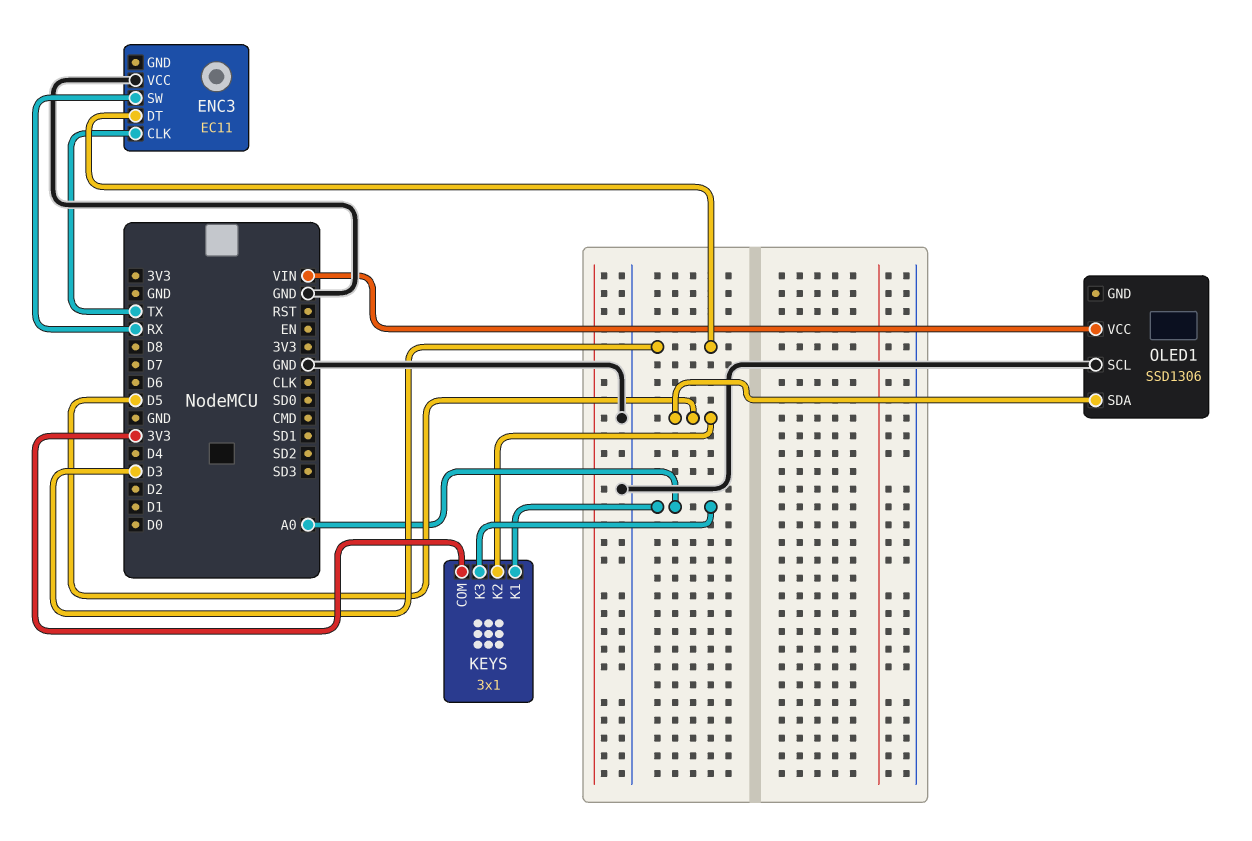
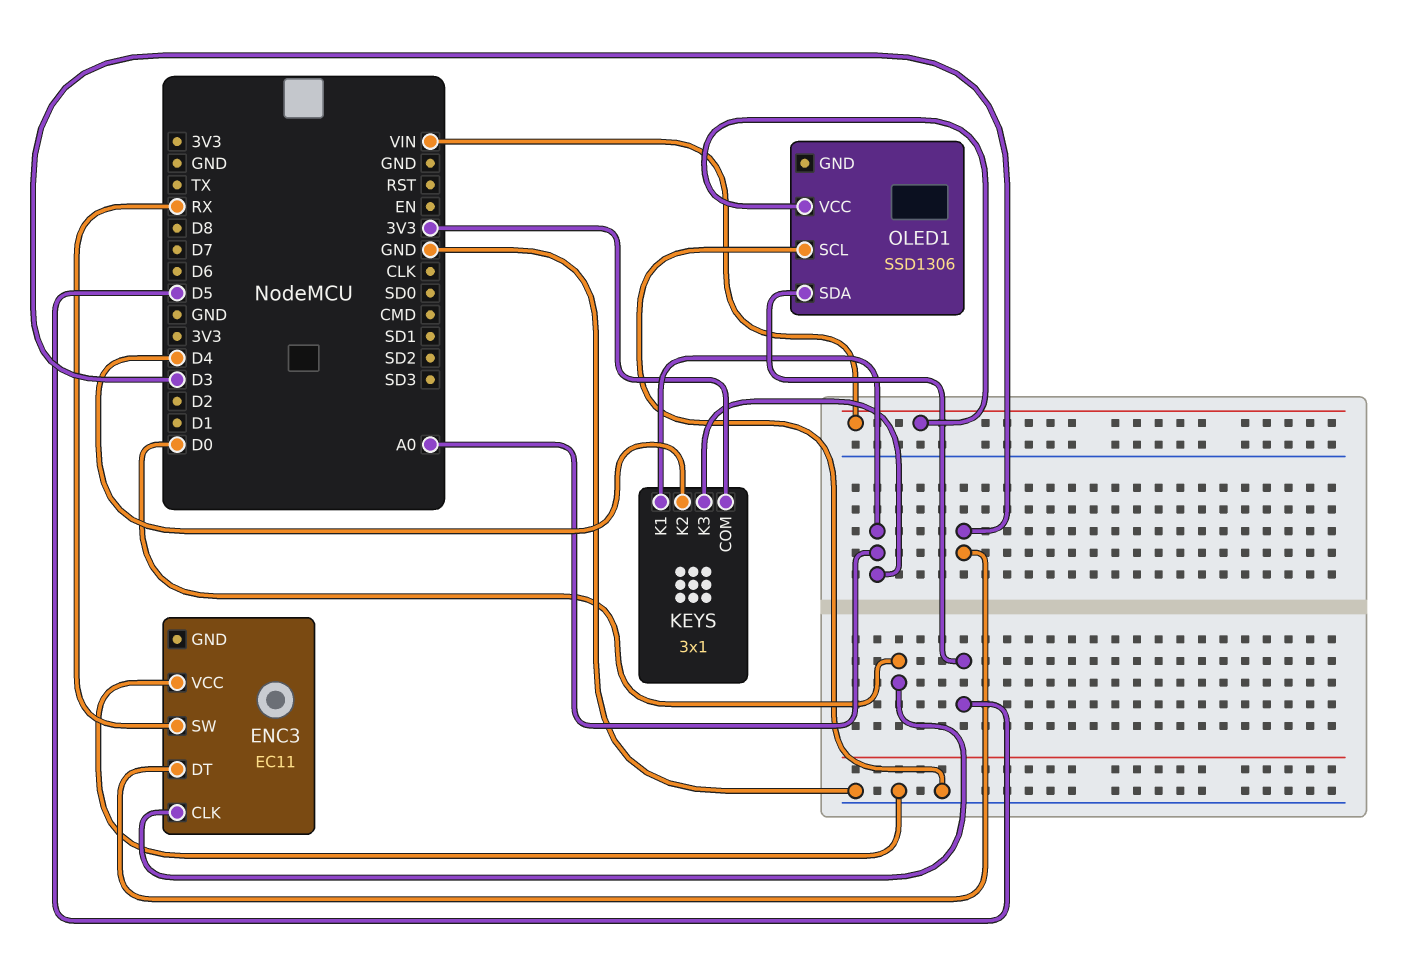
ENC3 pin CLK: TX -> D0
KEYS pin K2: D5 -> D4

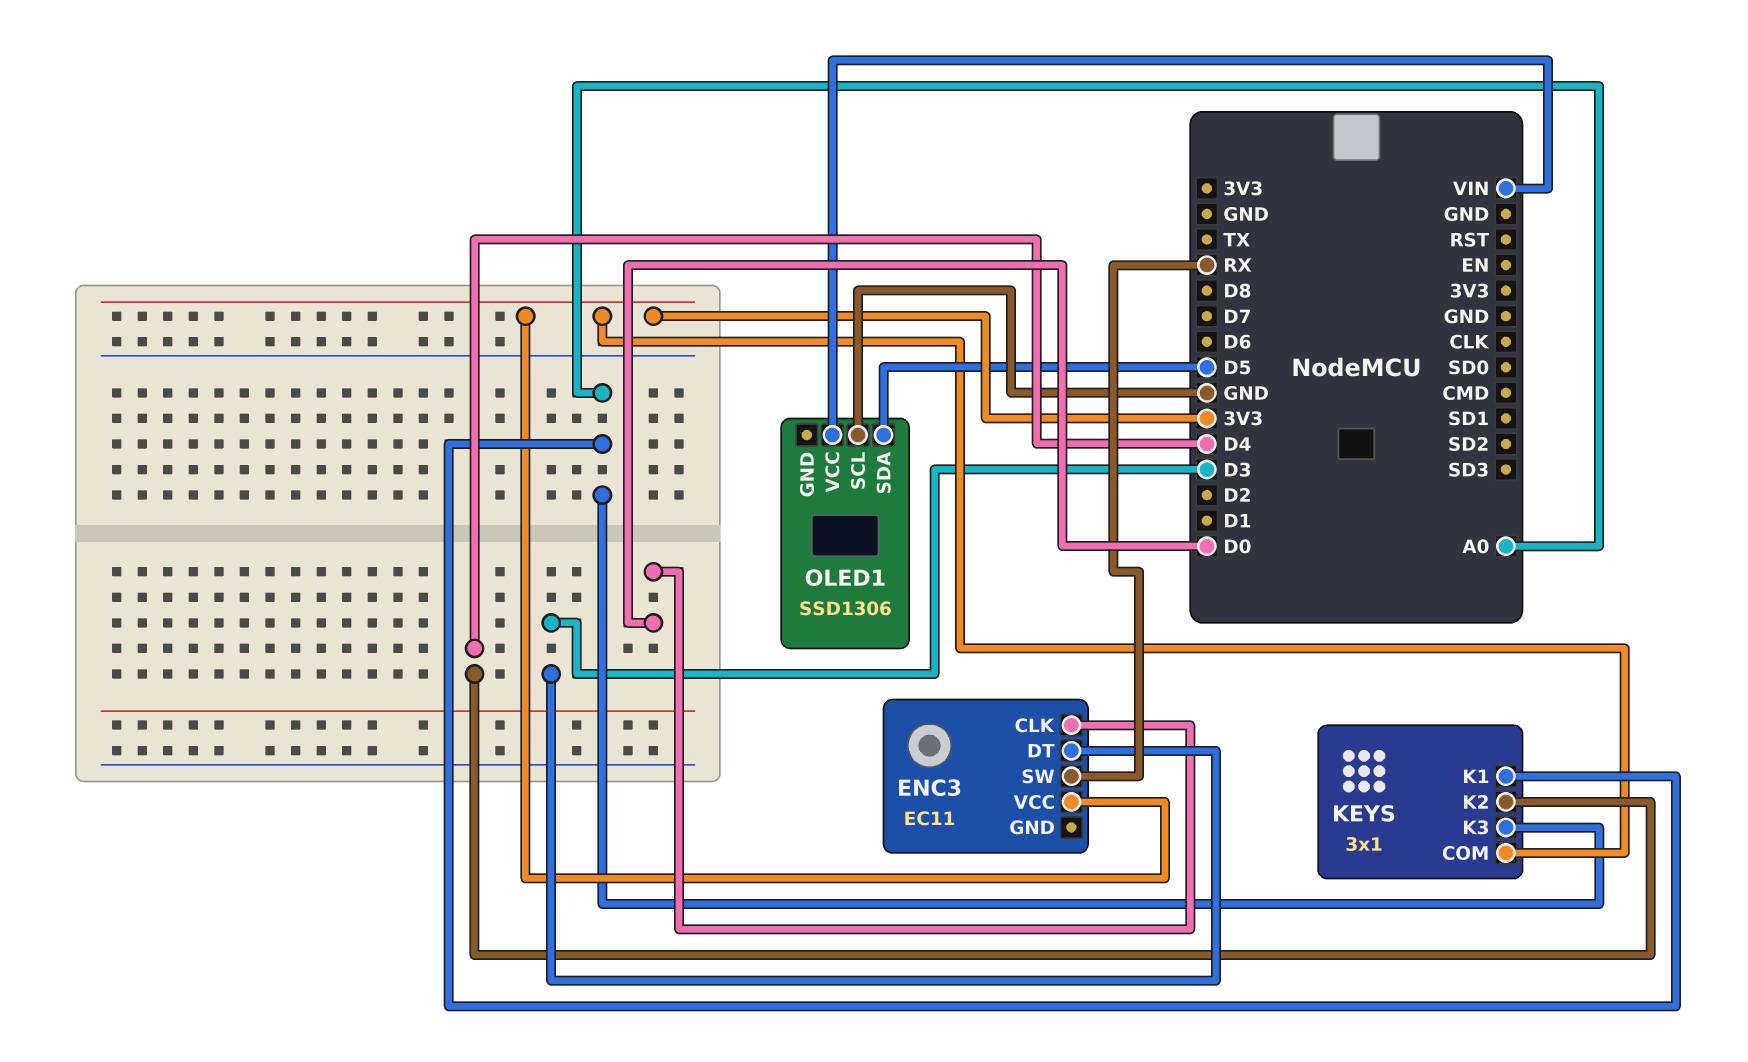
ENC3 pin VCC: GND -> 3V3

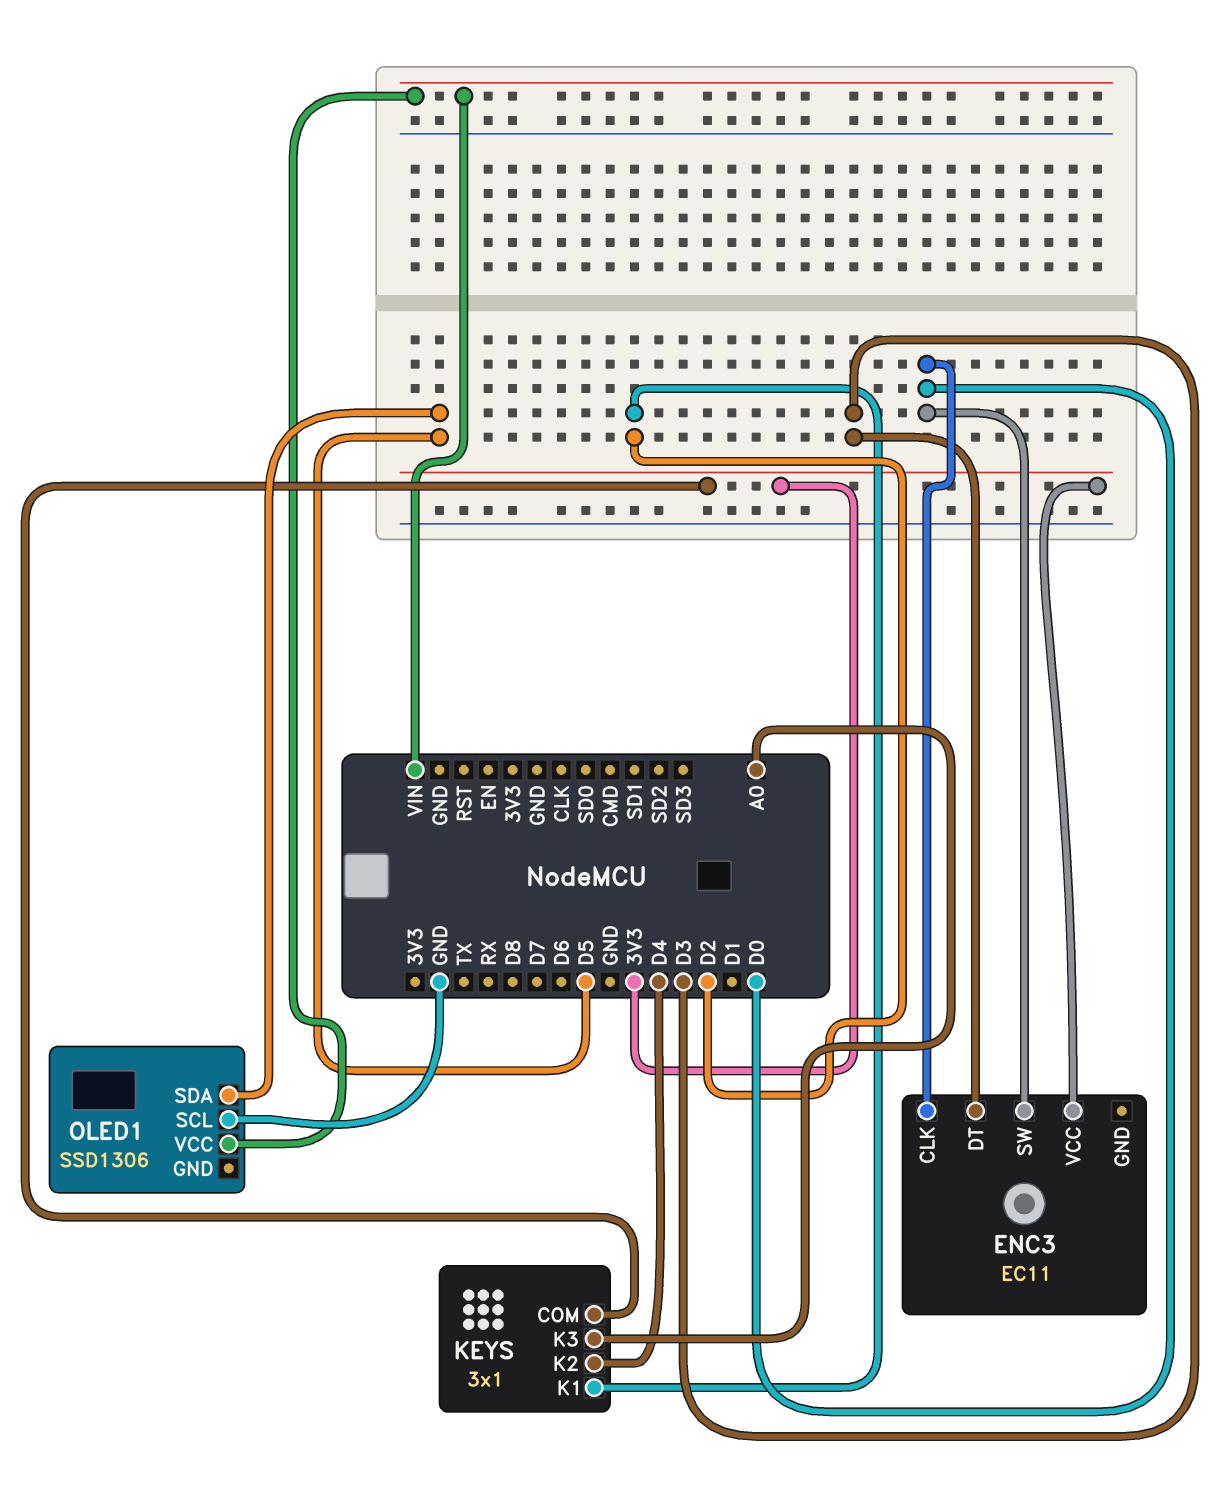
ENC3 pin SW: RX -> D0
KEYS pin K1: A0 -> D2

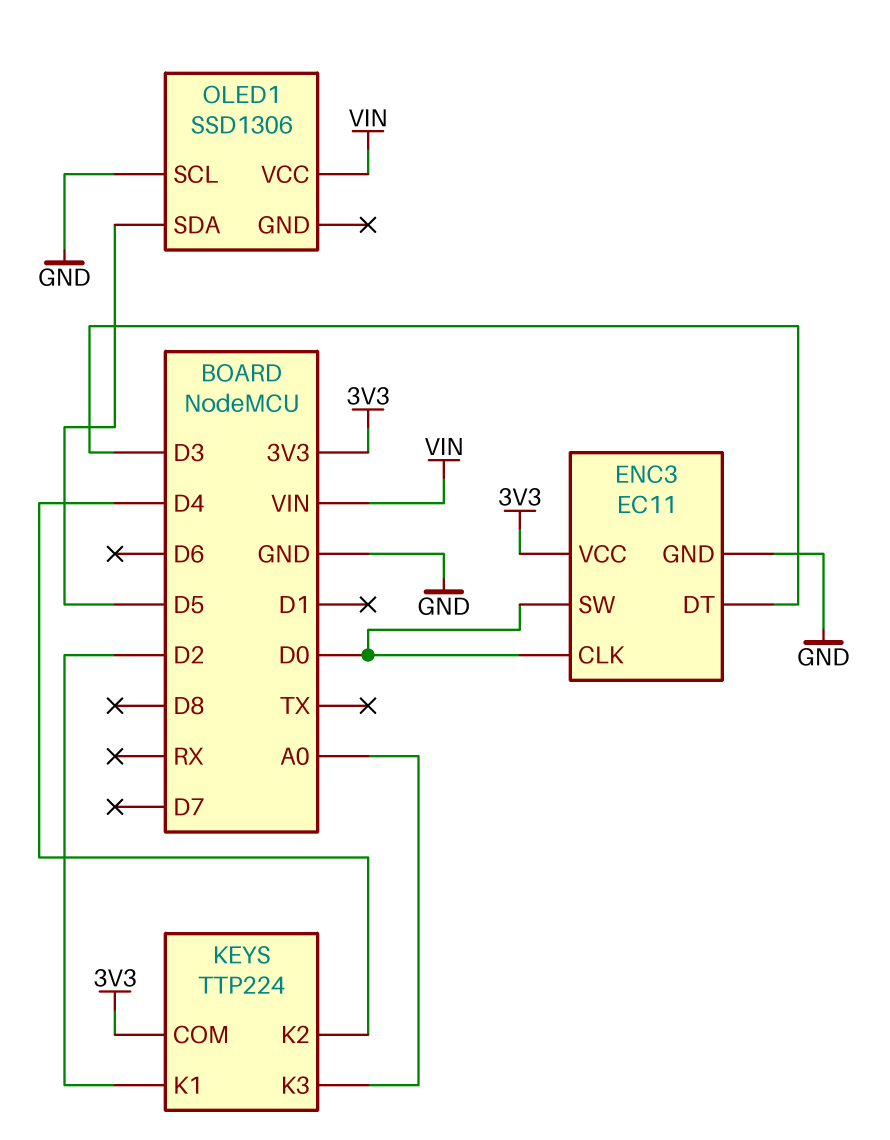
ENC3 pin GND: none -> GND
KEYS: 3x1 -> TTP224

